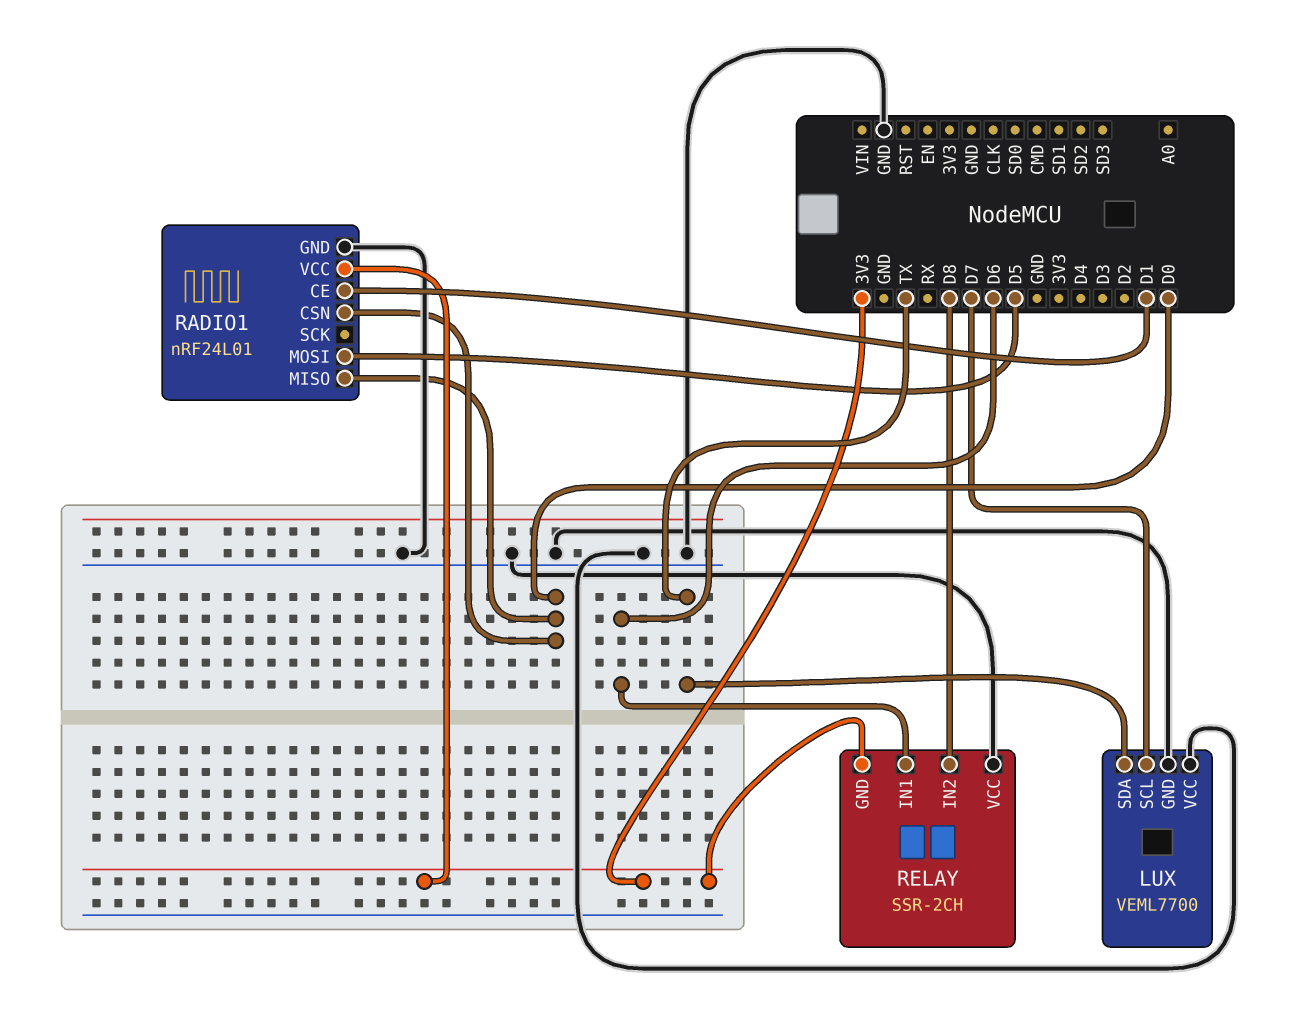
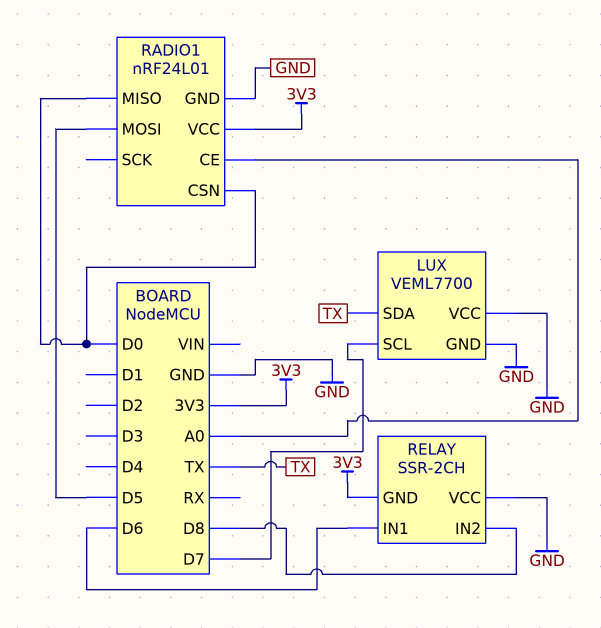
RADIO1 pin CE: D1 -> A0

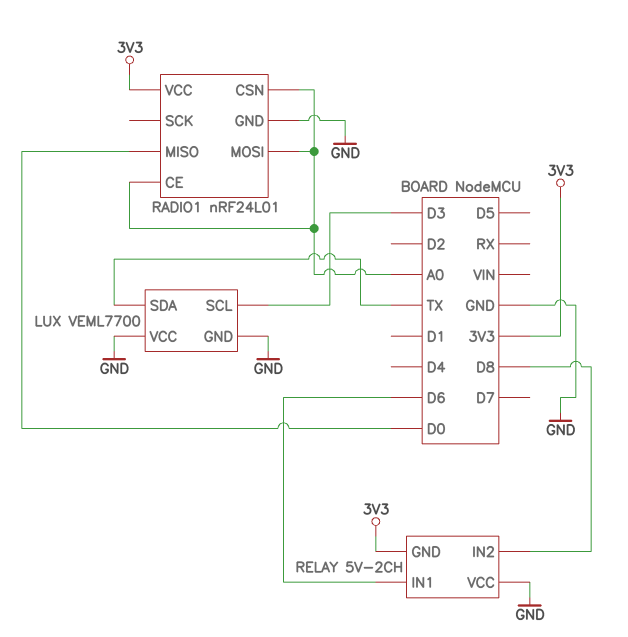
LUX pin SCL: D7 -> D3
RADIO1 pin CSN: D0 -> A0
RADIO1 pin MOSI: D5 -> A0
RELAY: SSR-2CH -> 5V-2CH

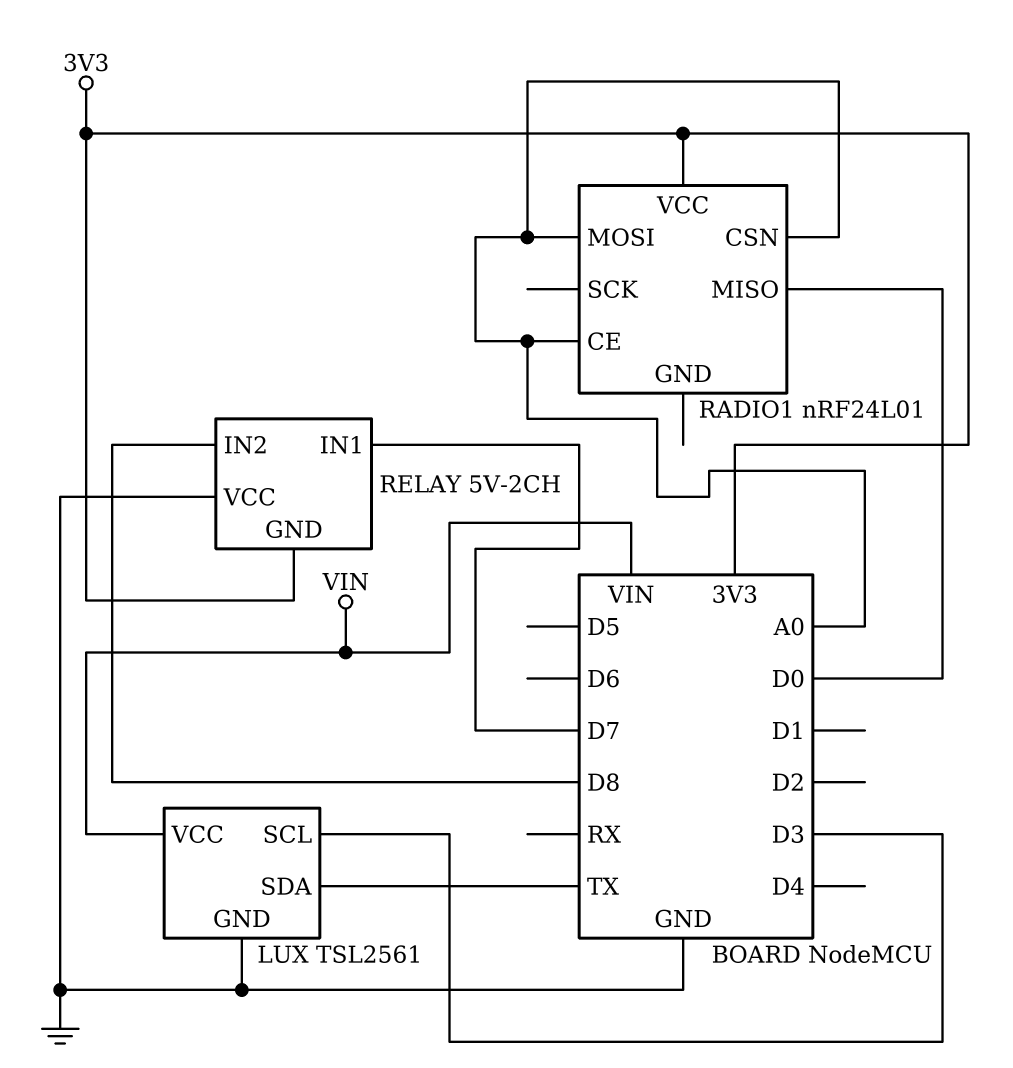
LUX: VEML7700 -> TSL2561
LUX pin VCC: GND -> VIN
RADIO1 pin GND: GND -> none
RELAY pin IN1: D6 -> D7

